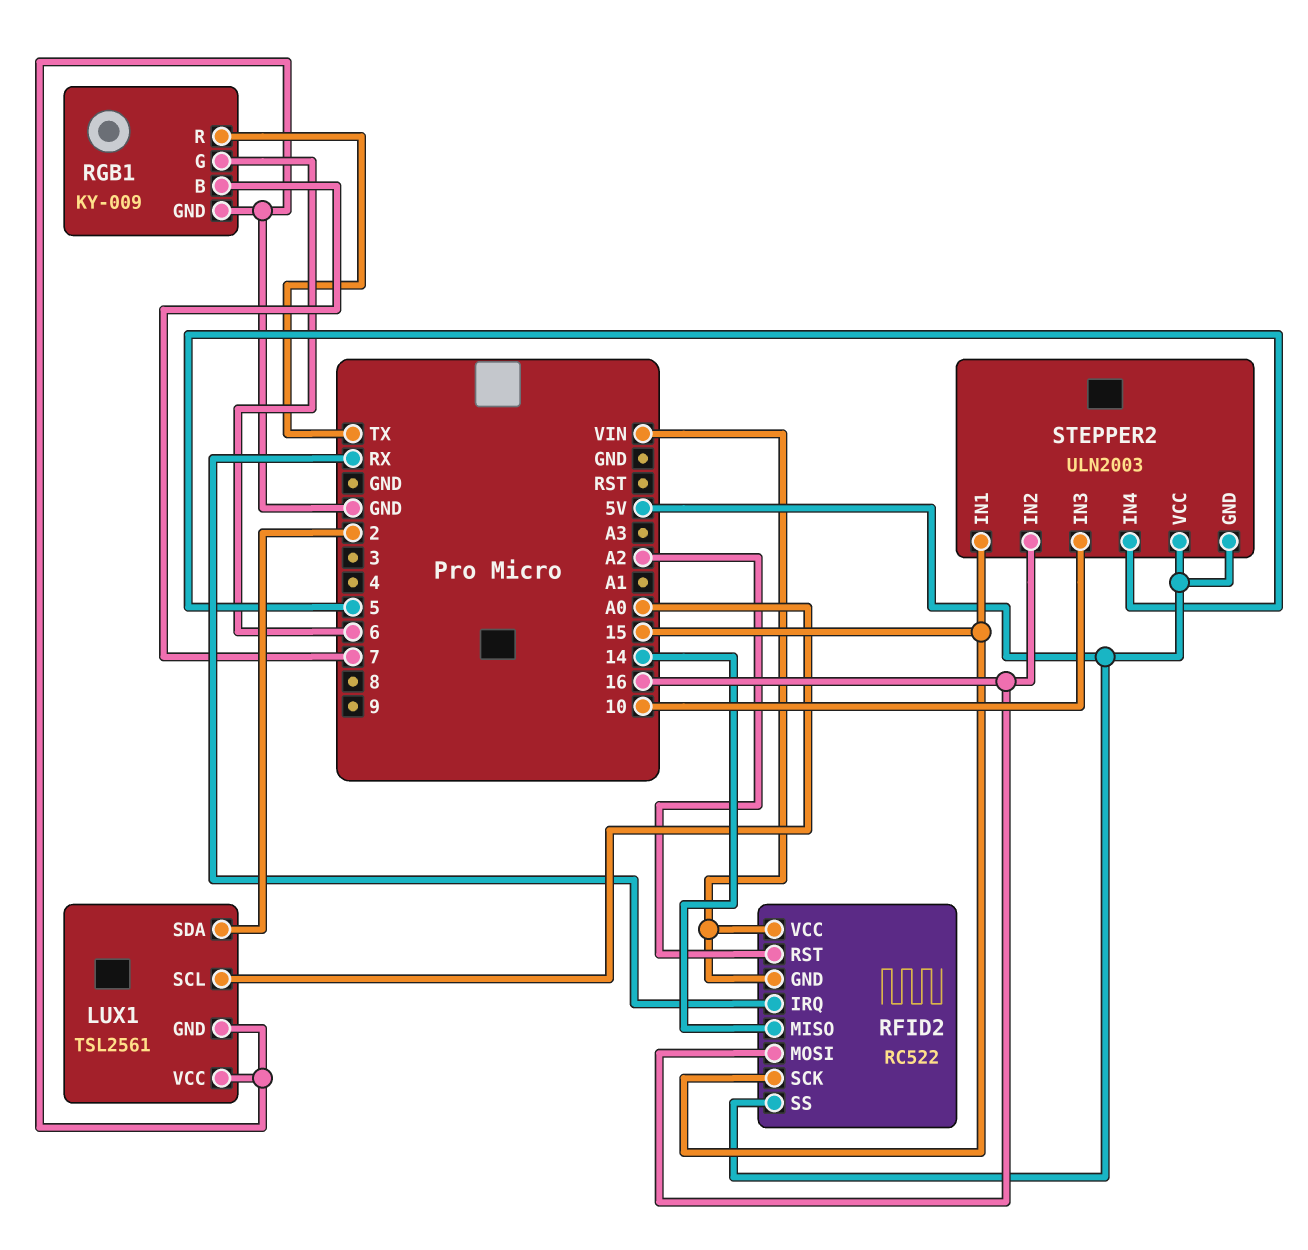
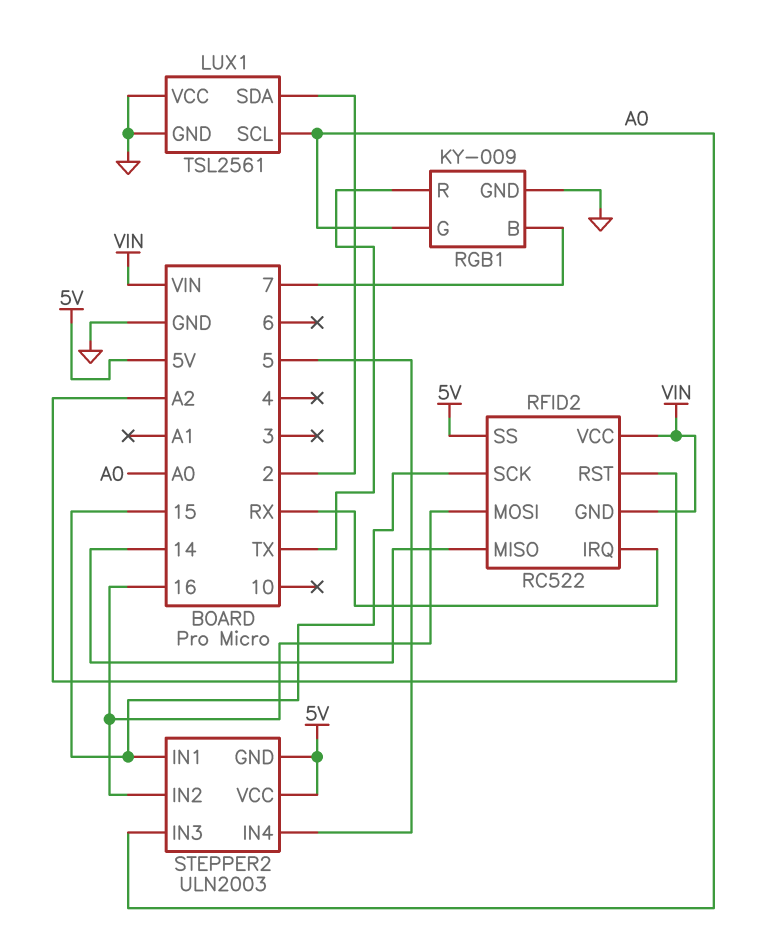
RGB1 pin G: 6 -> A0
STEPPER2 pin IN3: 10 -> A0

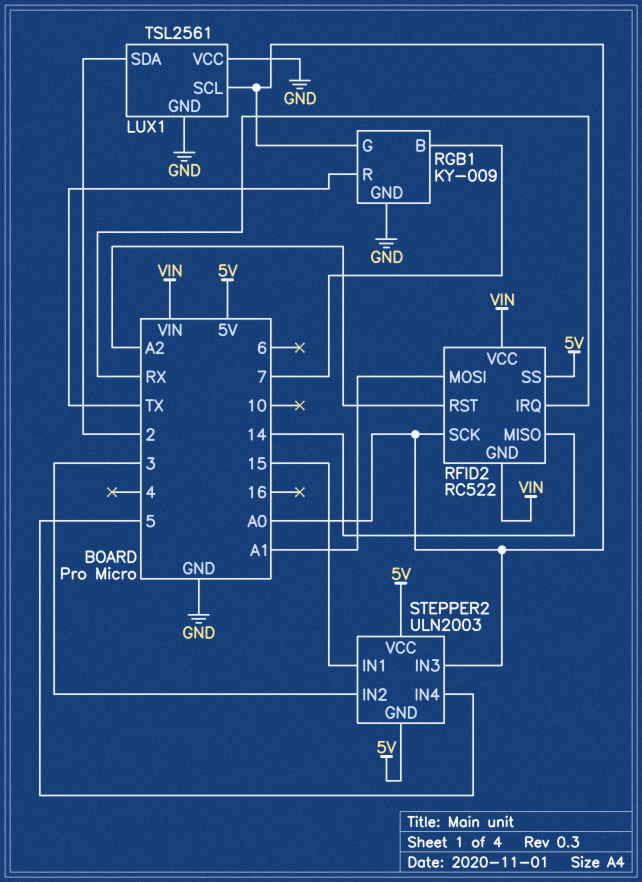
RFID2 pin MOSI: 16 -> A1
RFID2 pin SCK: 15 -> A0
STEPPER2 pin IN2: 16 -> 3

